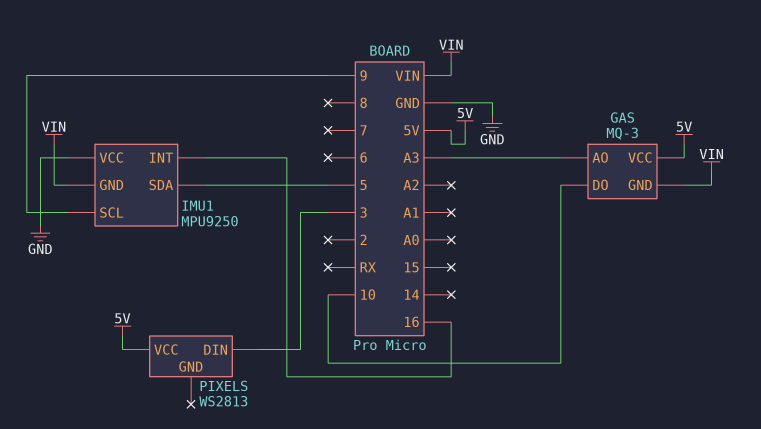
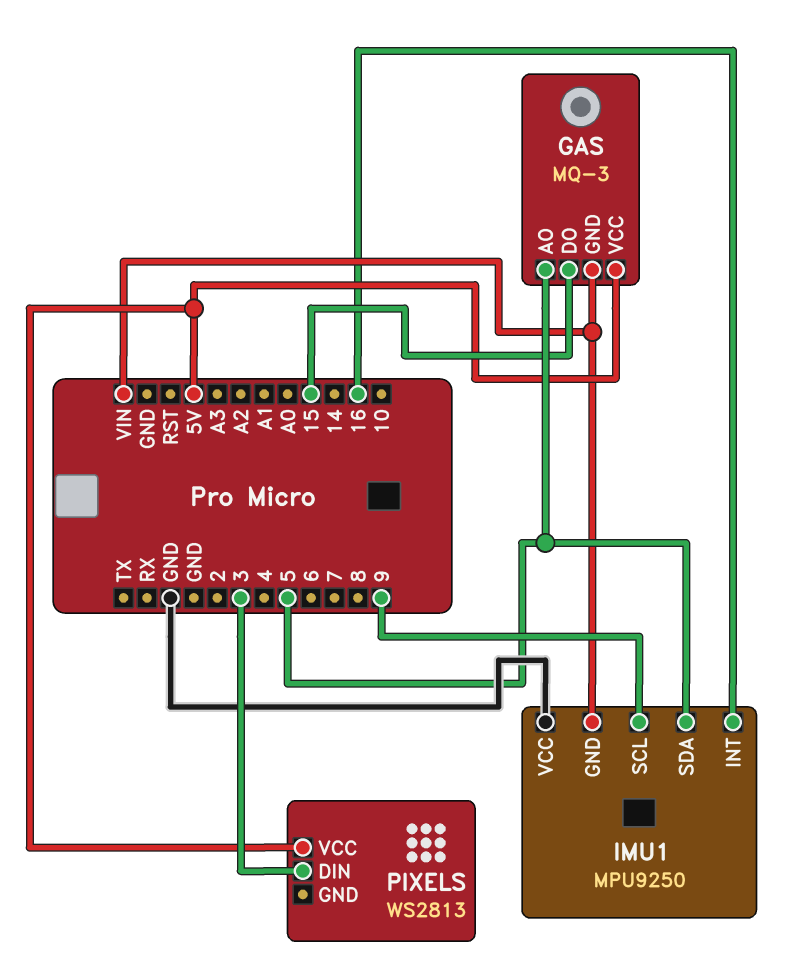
GAS pin AO: A3 -> 5
GAS pin DO: 10 -> 15

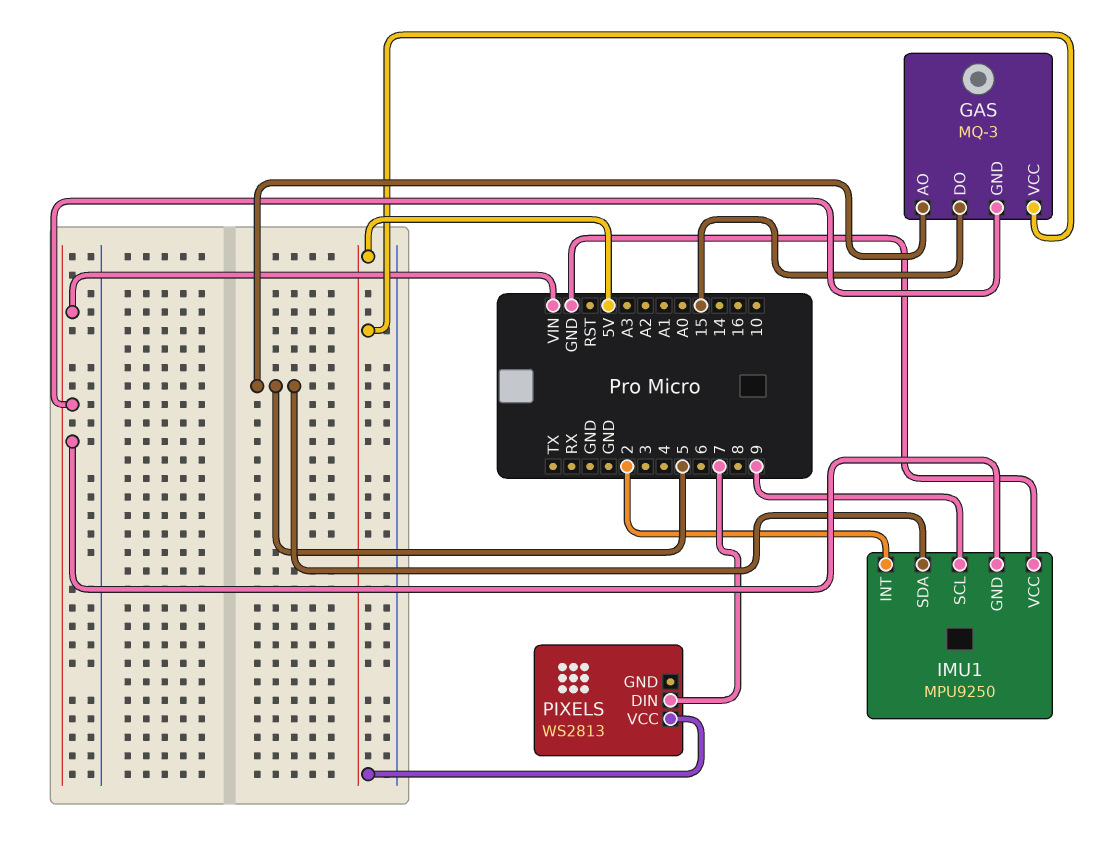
IMU1 pin INT: 16 -> 2
PIXELS pin DIN: 3 -> 7

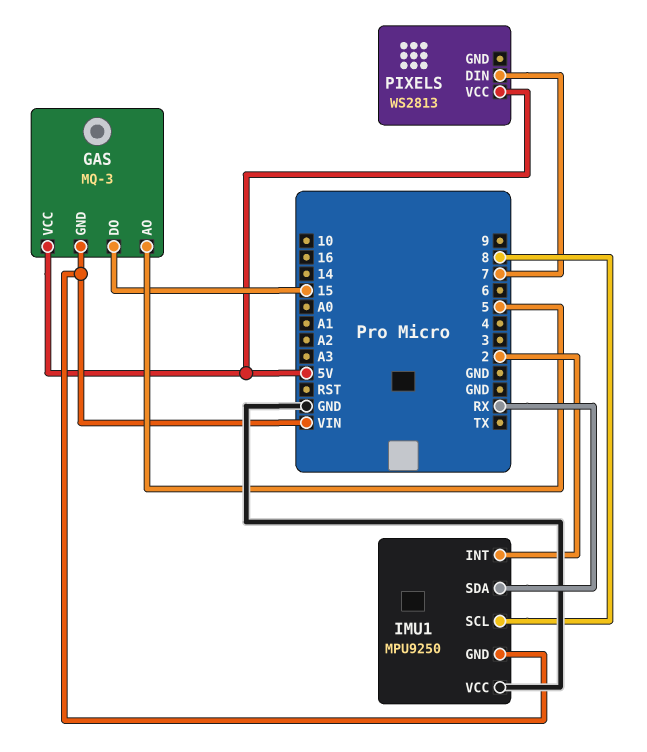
IMU1 pin SCL: 9 -> 8
IMU1 pin SDA: 5 -> RX

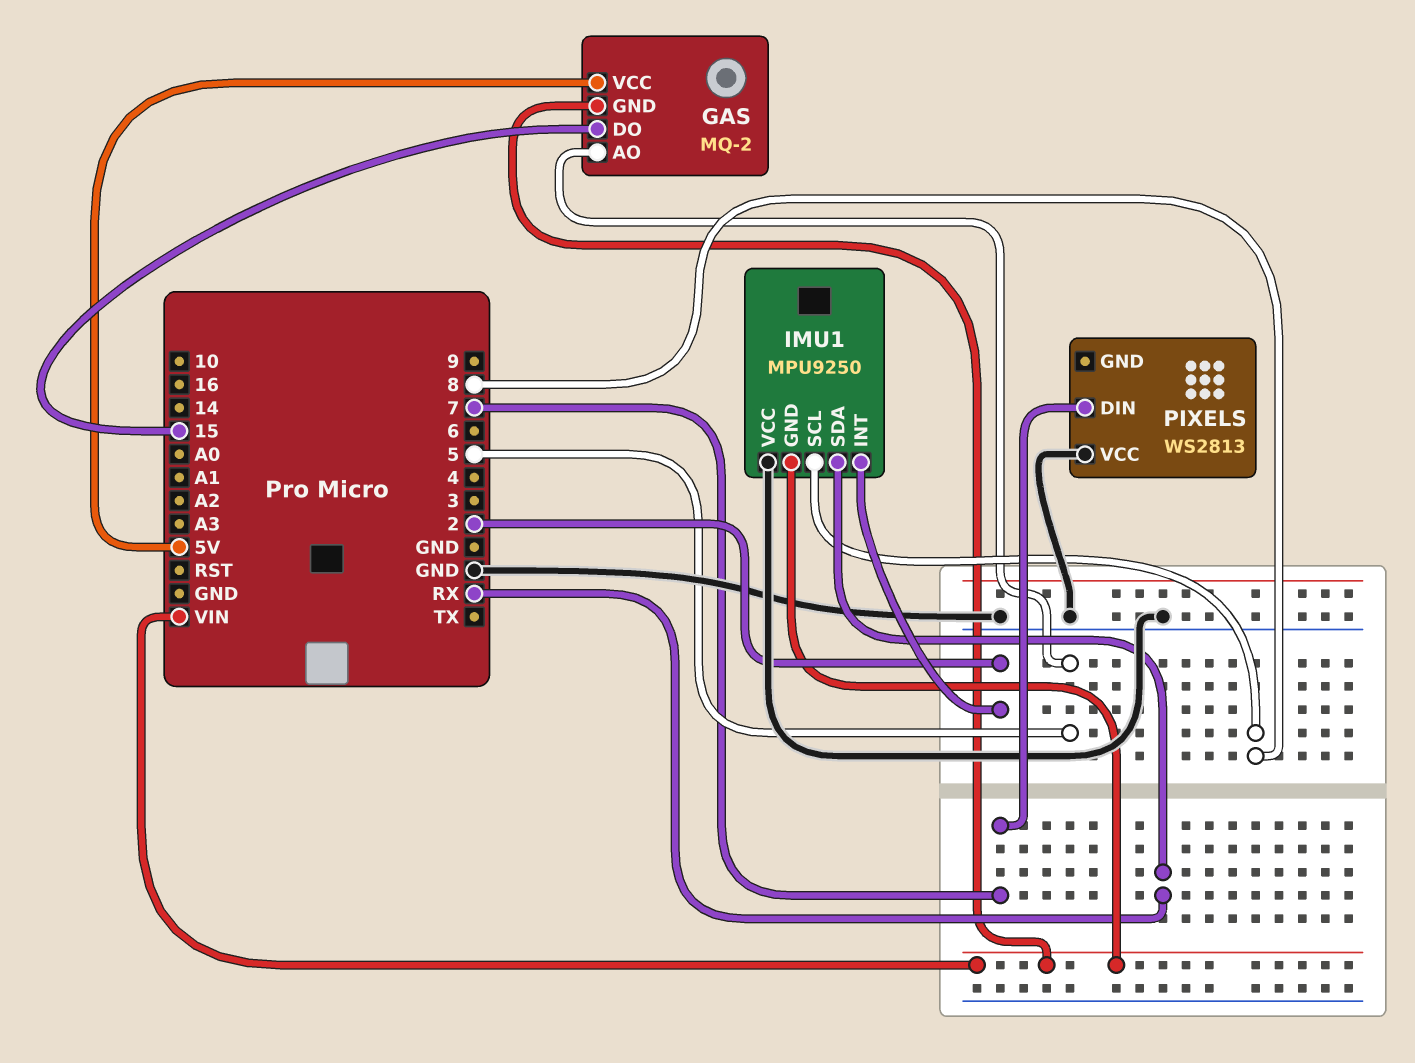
GAS: MQ-3 -> MQ-2
PIXELS pin VCC: 5V -> GND

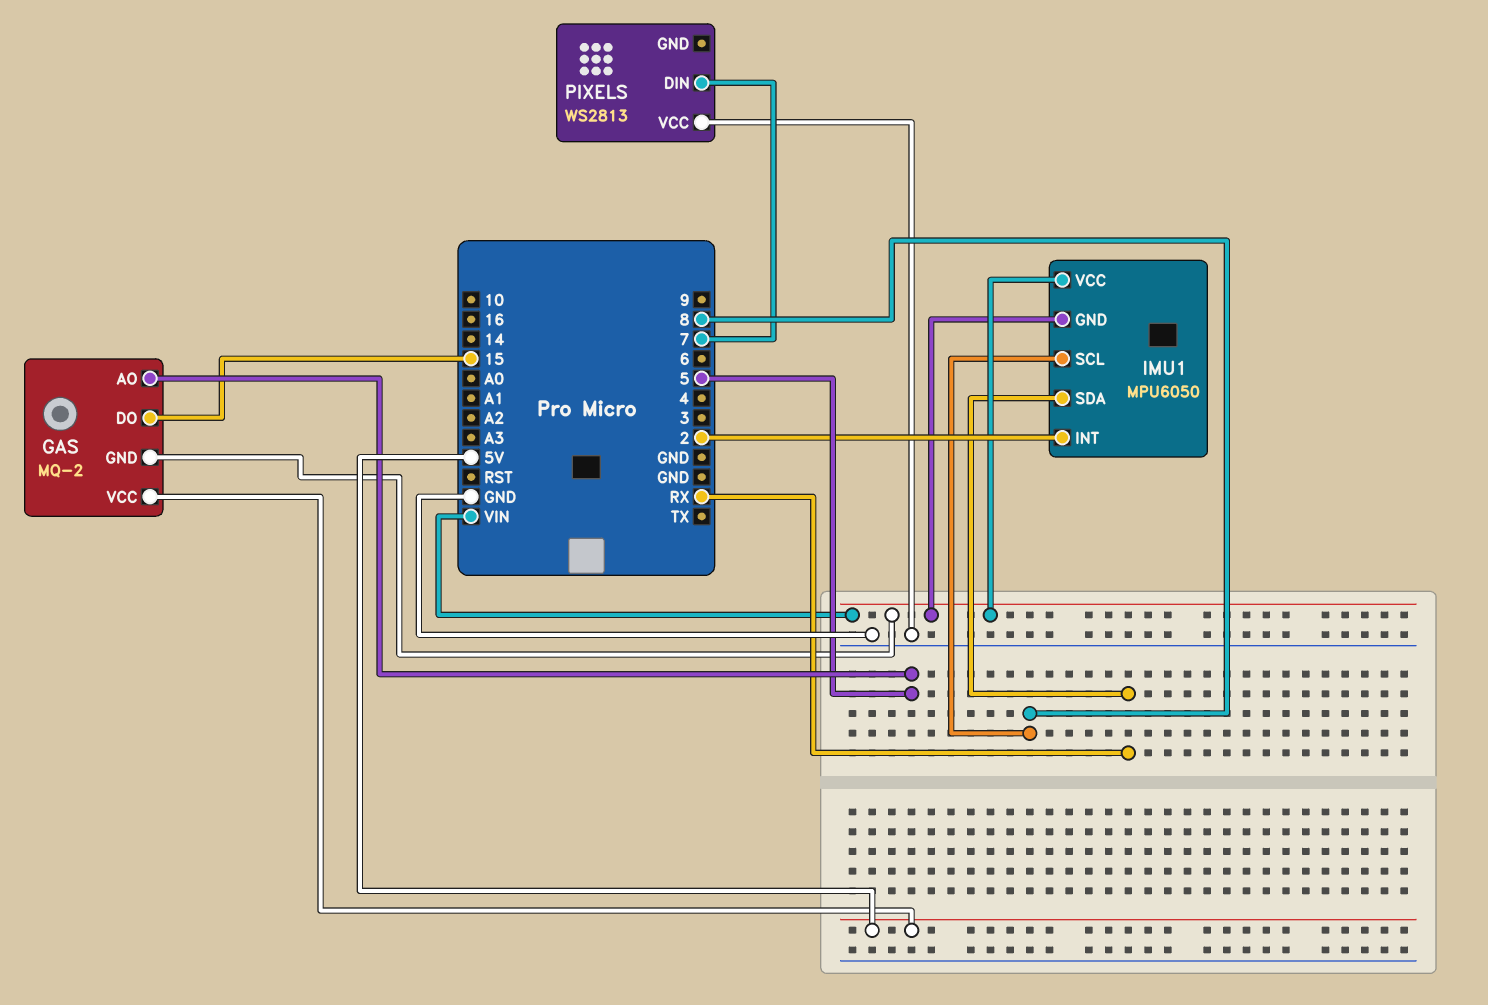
IMU1: MPU9250 -> MPU6050
IMU1 pin VCC: GND -> VIN

